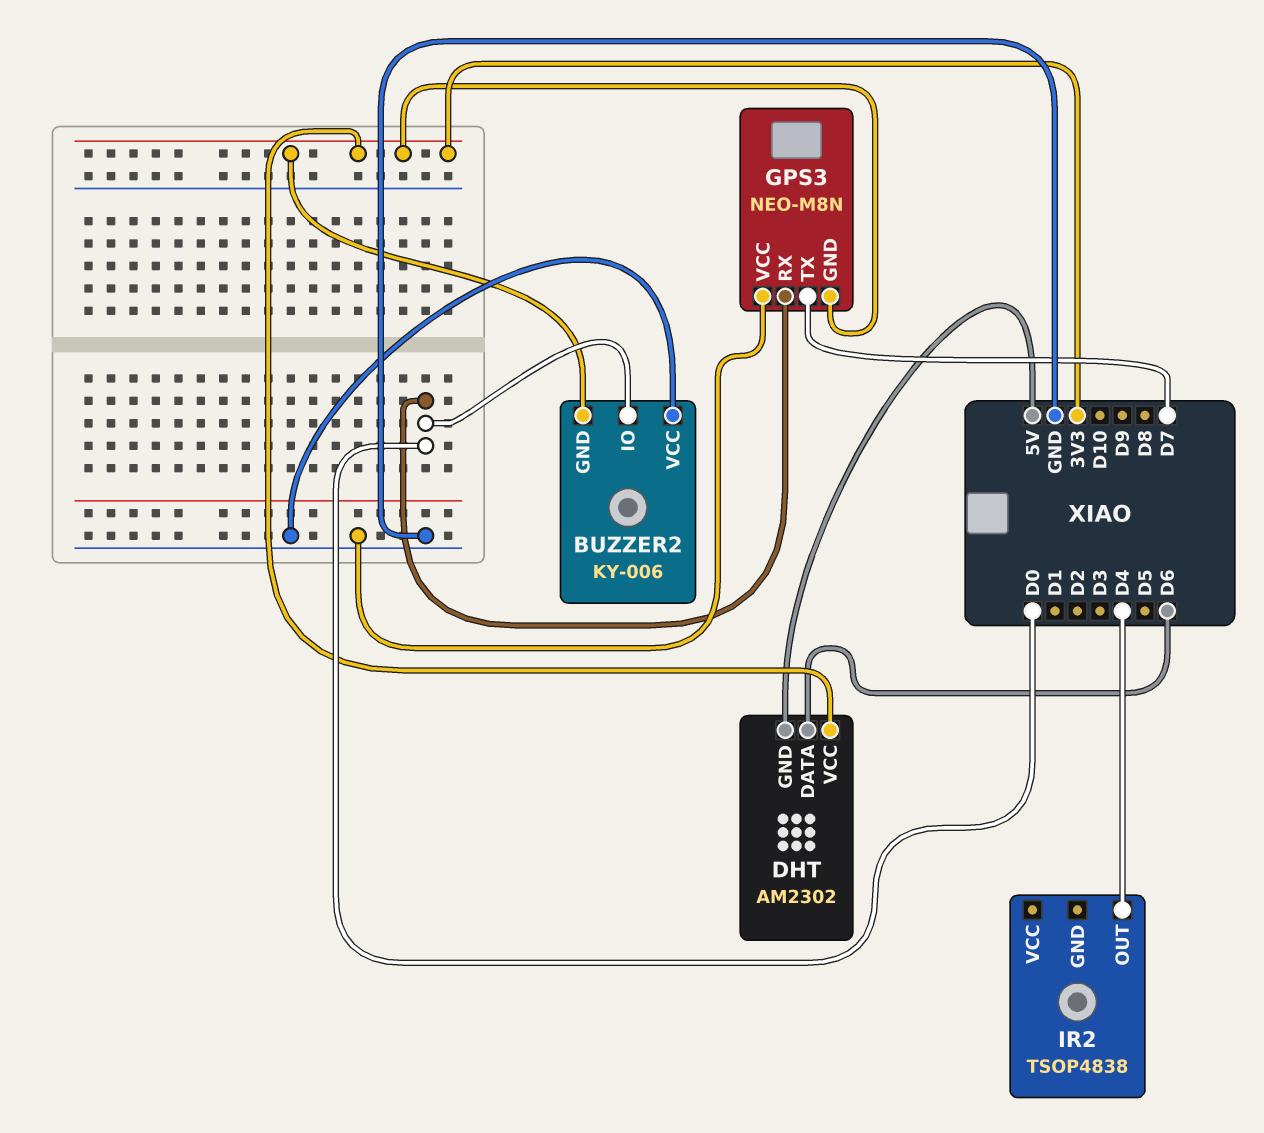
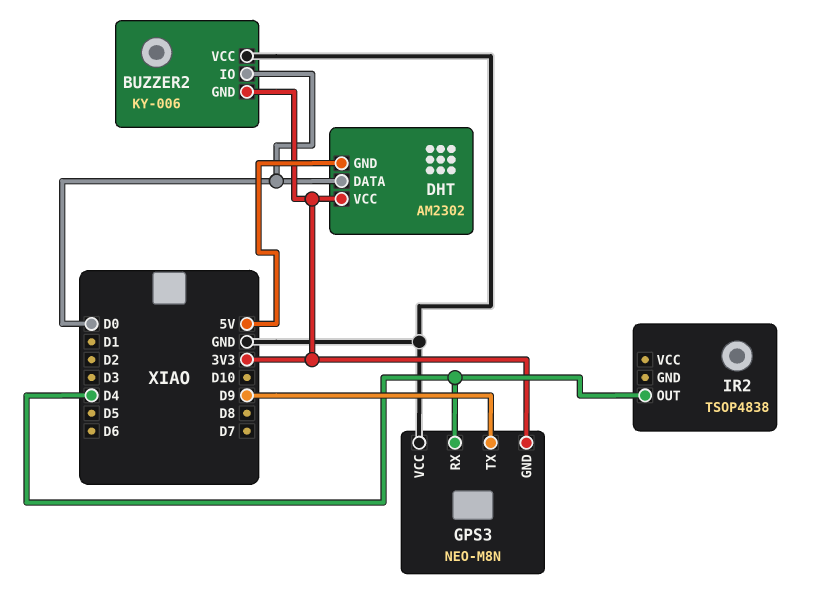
DHT pin DATA: D6 -> D0
GPS3 pin RX: D0 -> D4
GPS3 pin TX: D7 -> D9

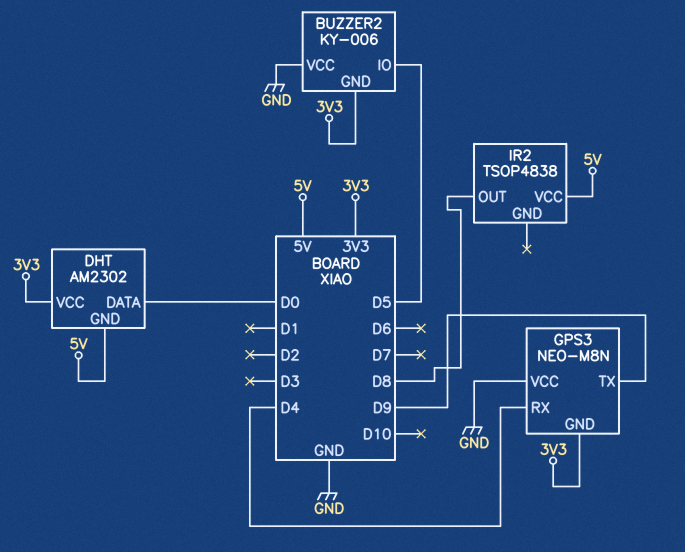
BUZZER2 pin IO: D0 -> D5
IR2 pin OUT: D4 -> D8
IR2 pin VCC: none -> 5V

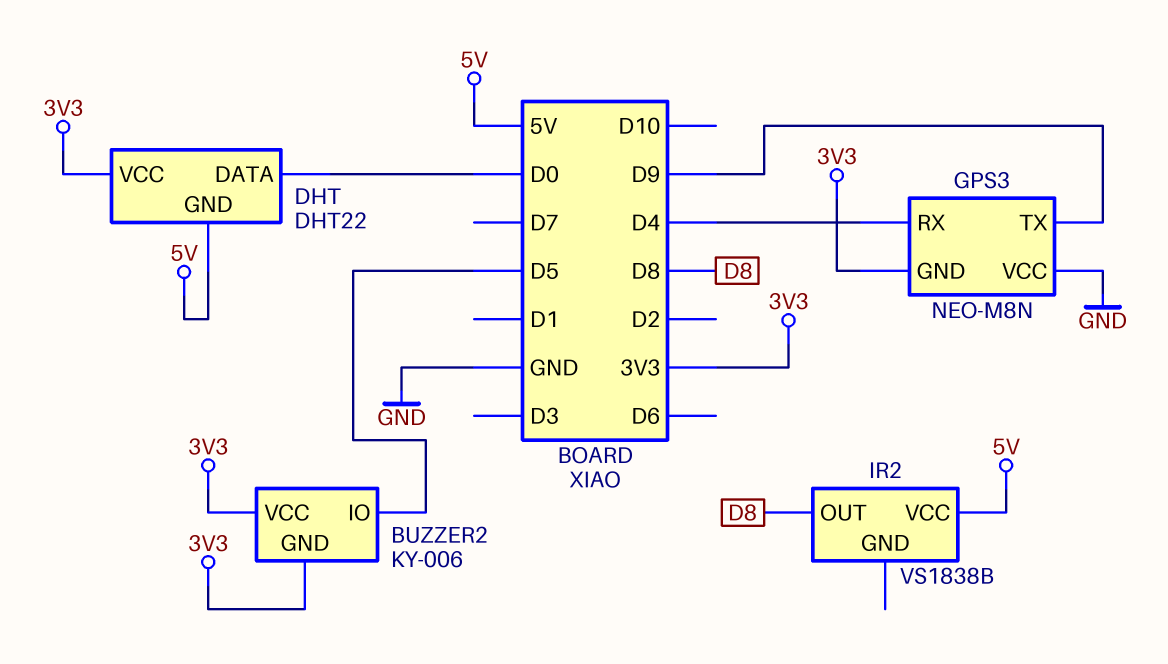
BUZZER2 pin VCC: GND -> 3V3
DHT: AM2302 -> DHT22
IR2: TSOP4838 -> VS1838B

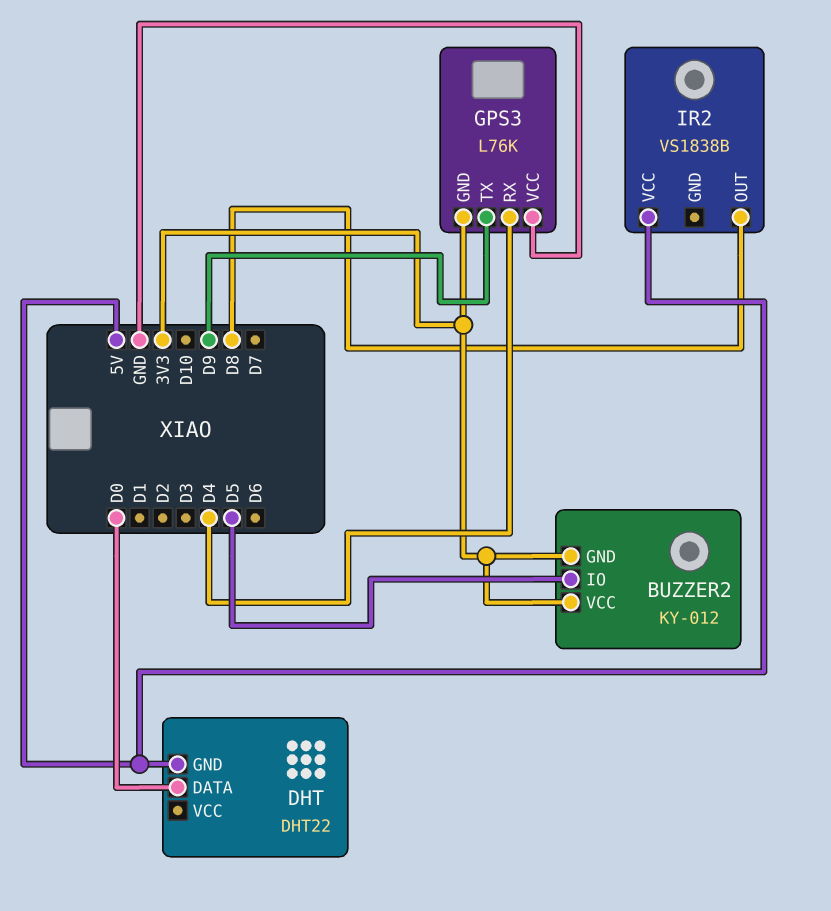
BUZZER2: KY-006 -> KY-012
DHT pin VCC: 3V3 -> none
GPS3: NEO-M8N -> L76K

